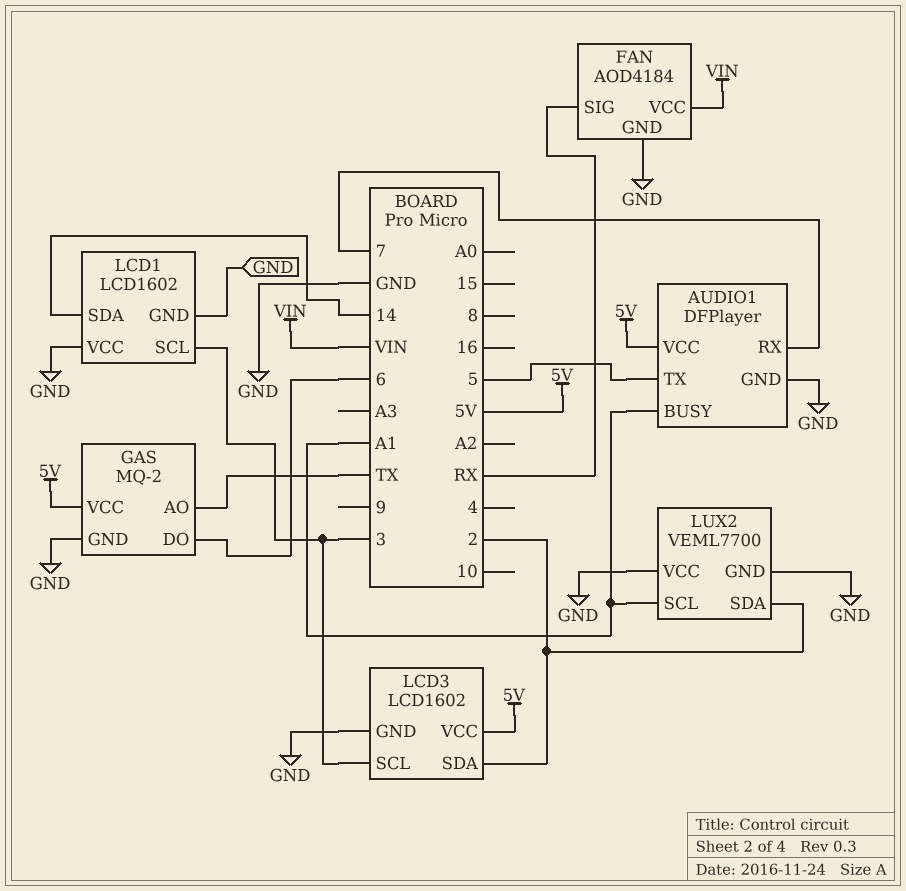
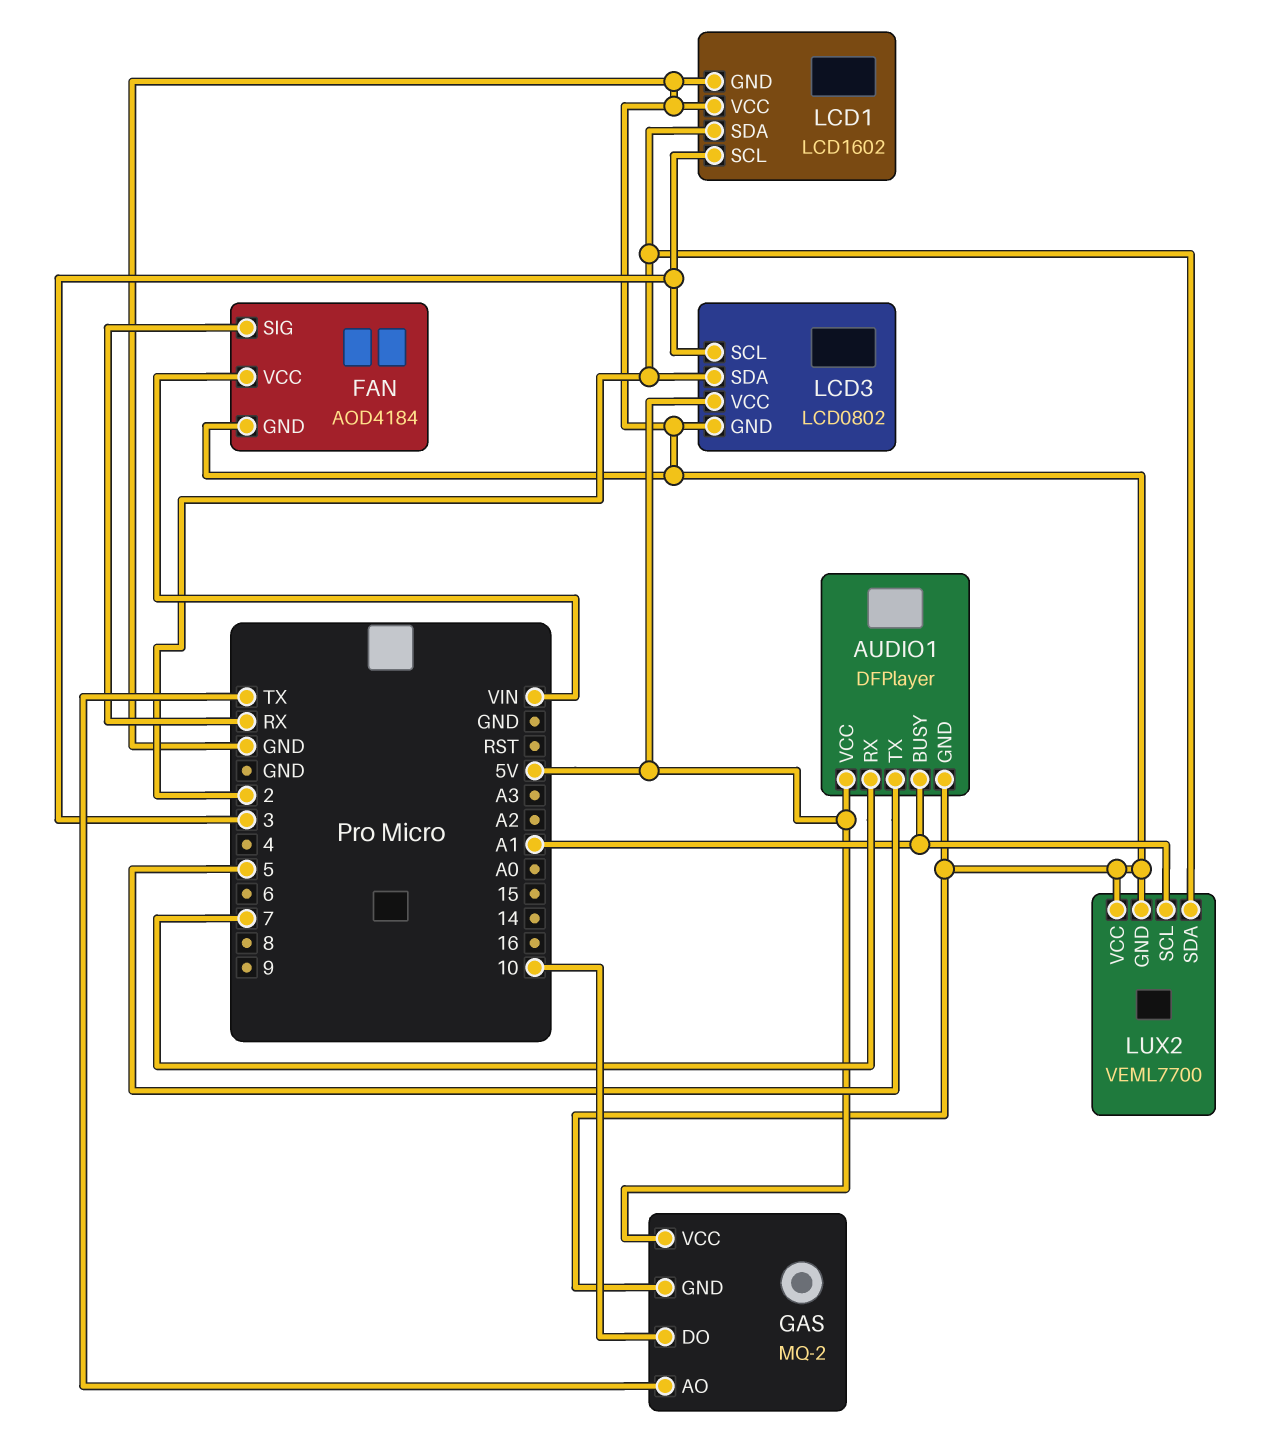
GAS pin DO: 6 -> 10
LCD1 pin SDA: 14 -> 2
LCD3: LCD1602 -> LCD0802

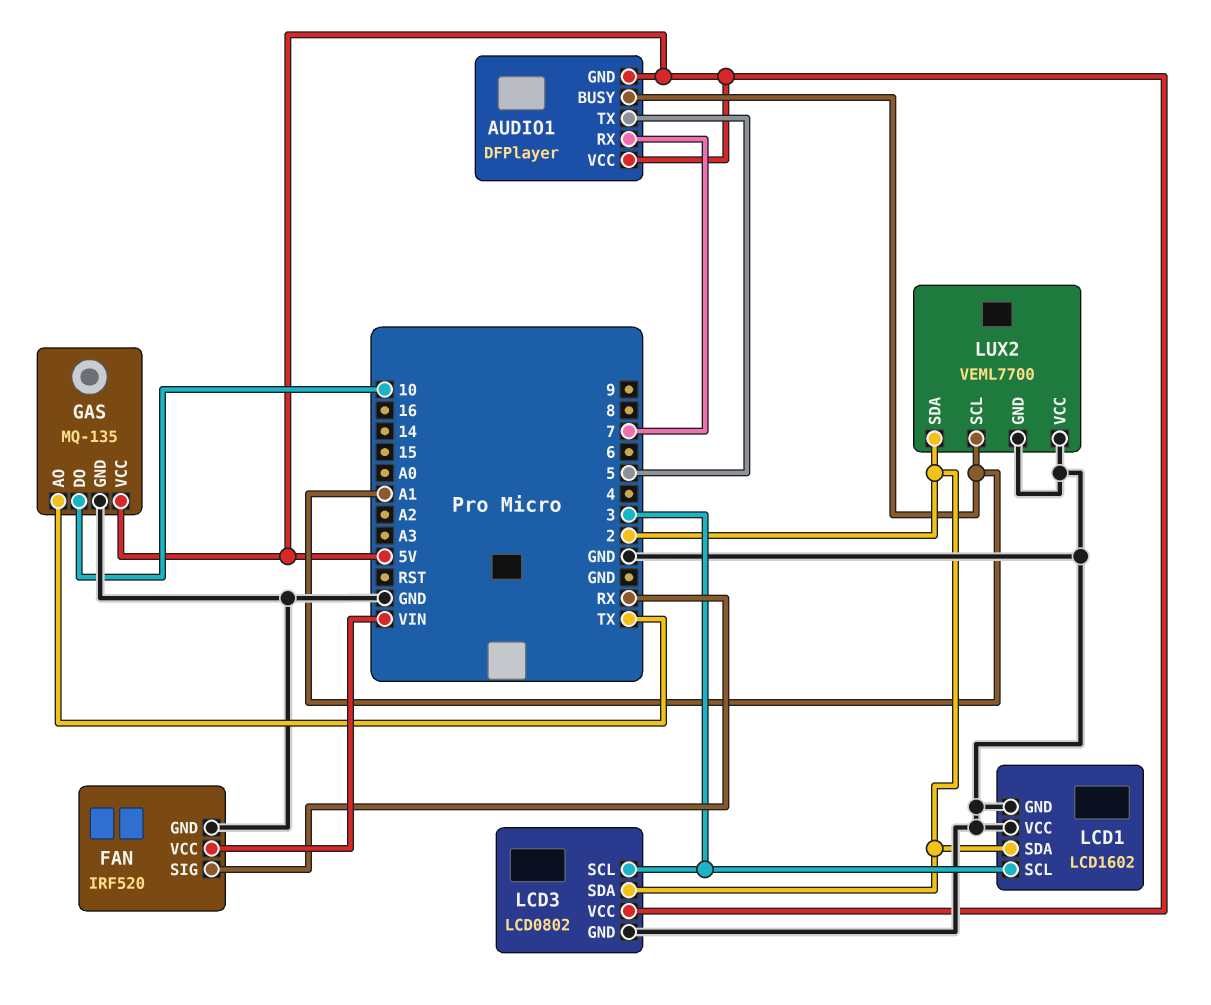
AUDIO1 pin GND: GND -> 5V
FAN: AOD4184 -> IRF520
GAS: MQ-2 -> MQ-135

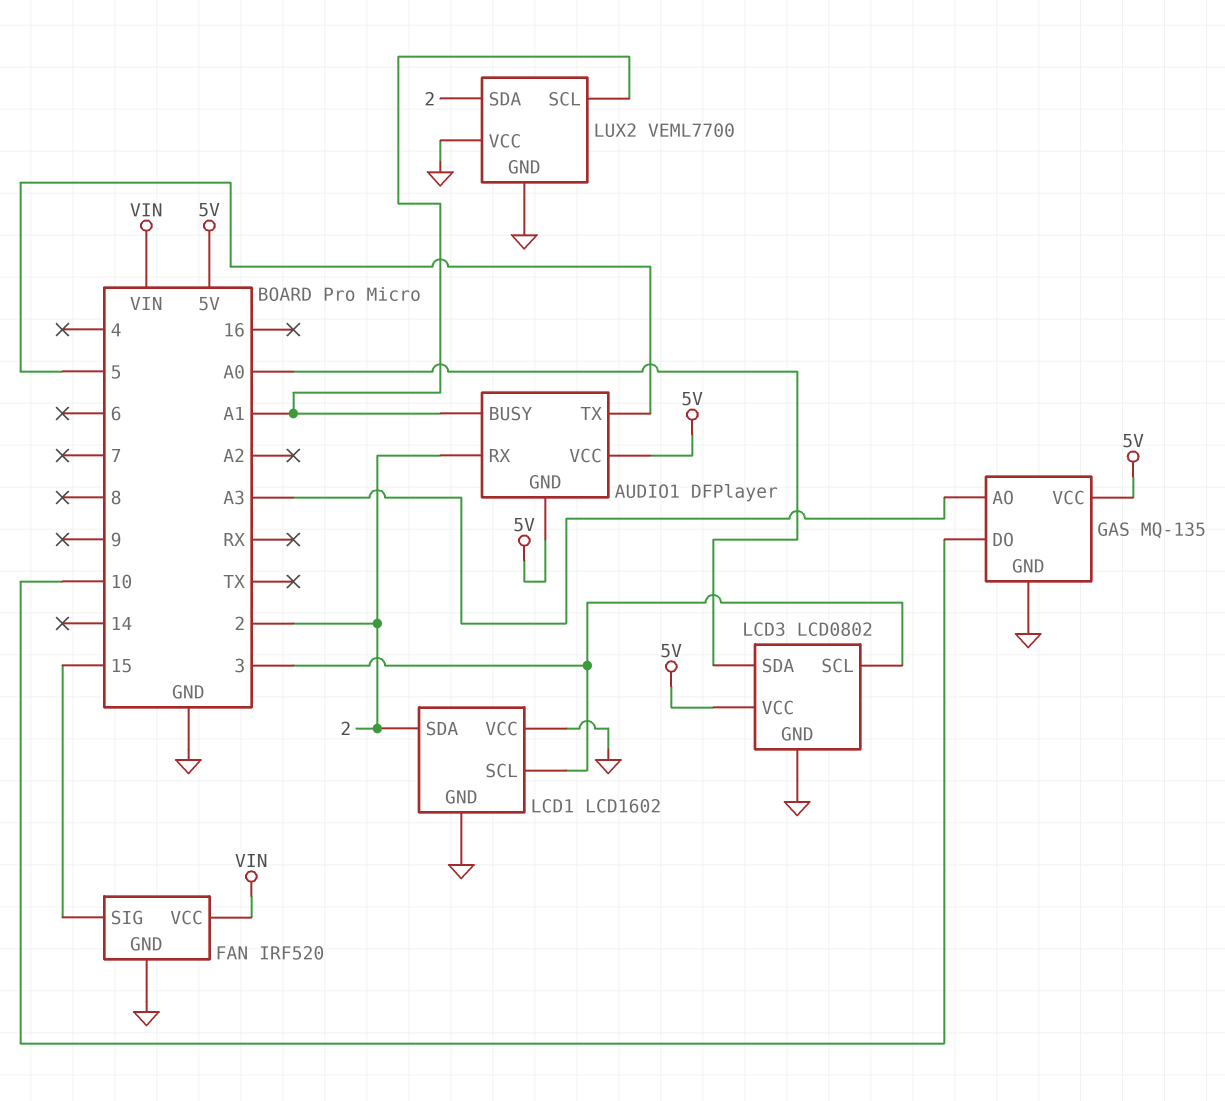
AUDIO1 pin RX: 7 -> 2
FAN pin SIG: RX -> 15
GAS pin AO: TX -> A3
LCD3 pin SDA: 2 -> A0

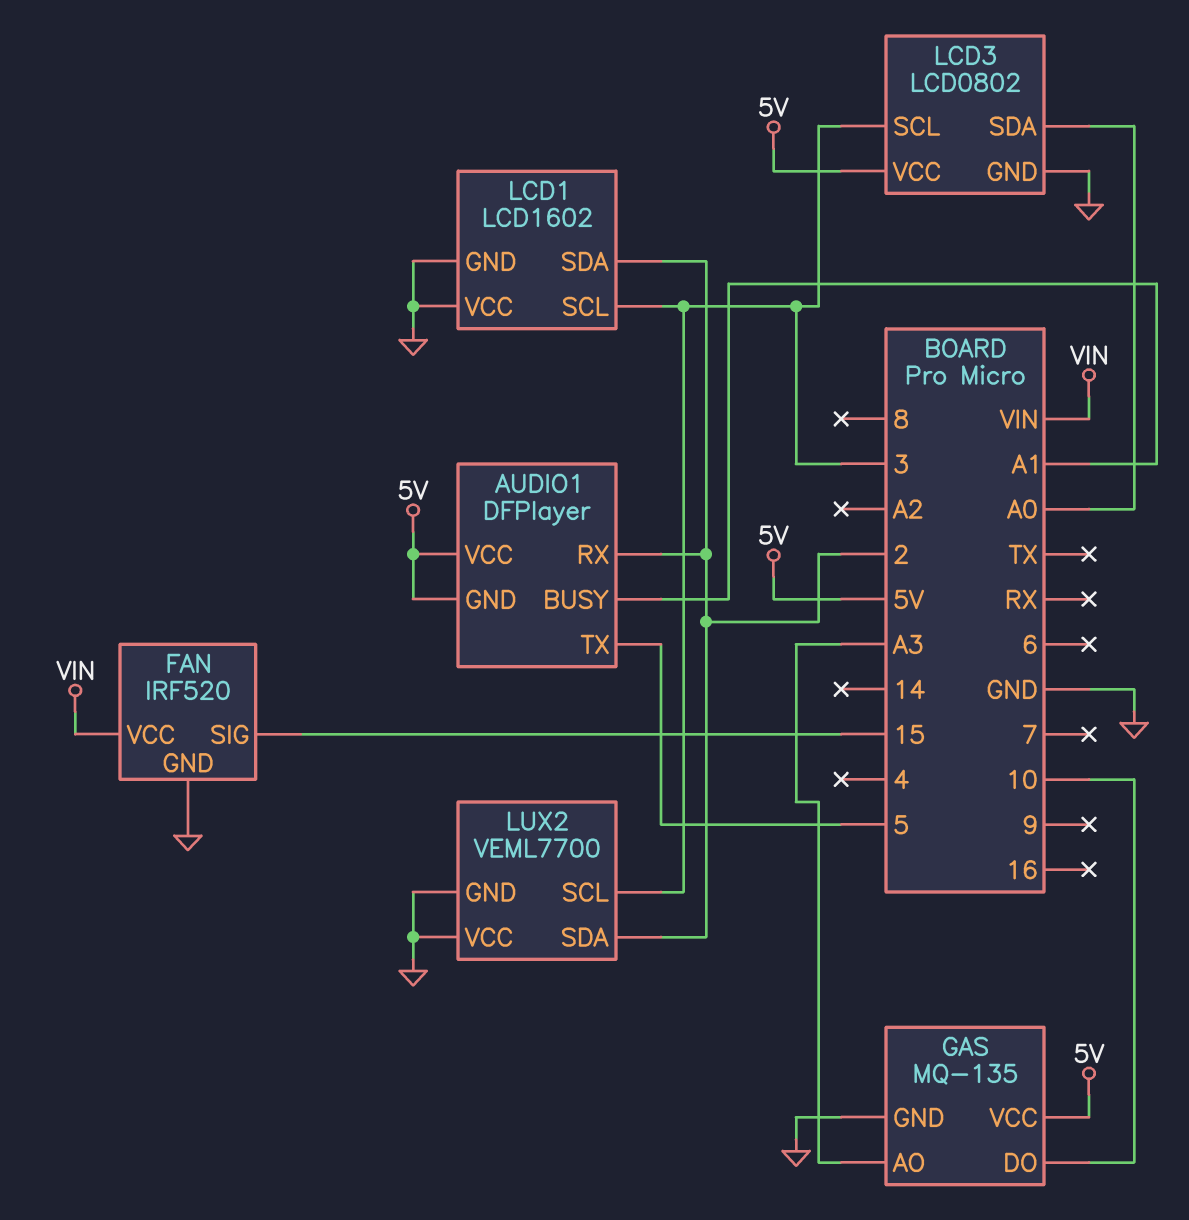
LUX2 pin SCL: A1 -> 3

